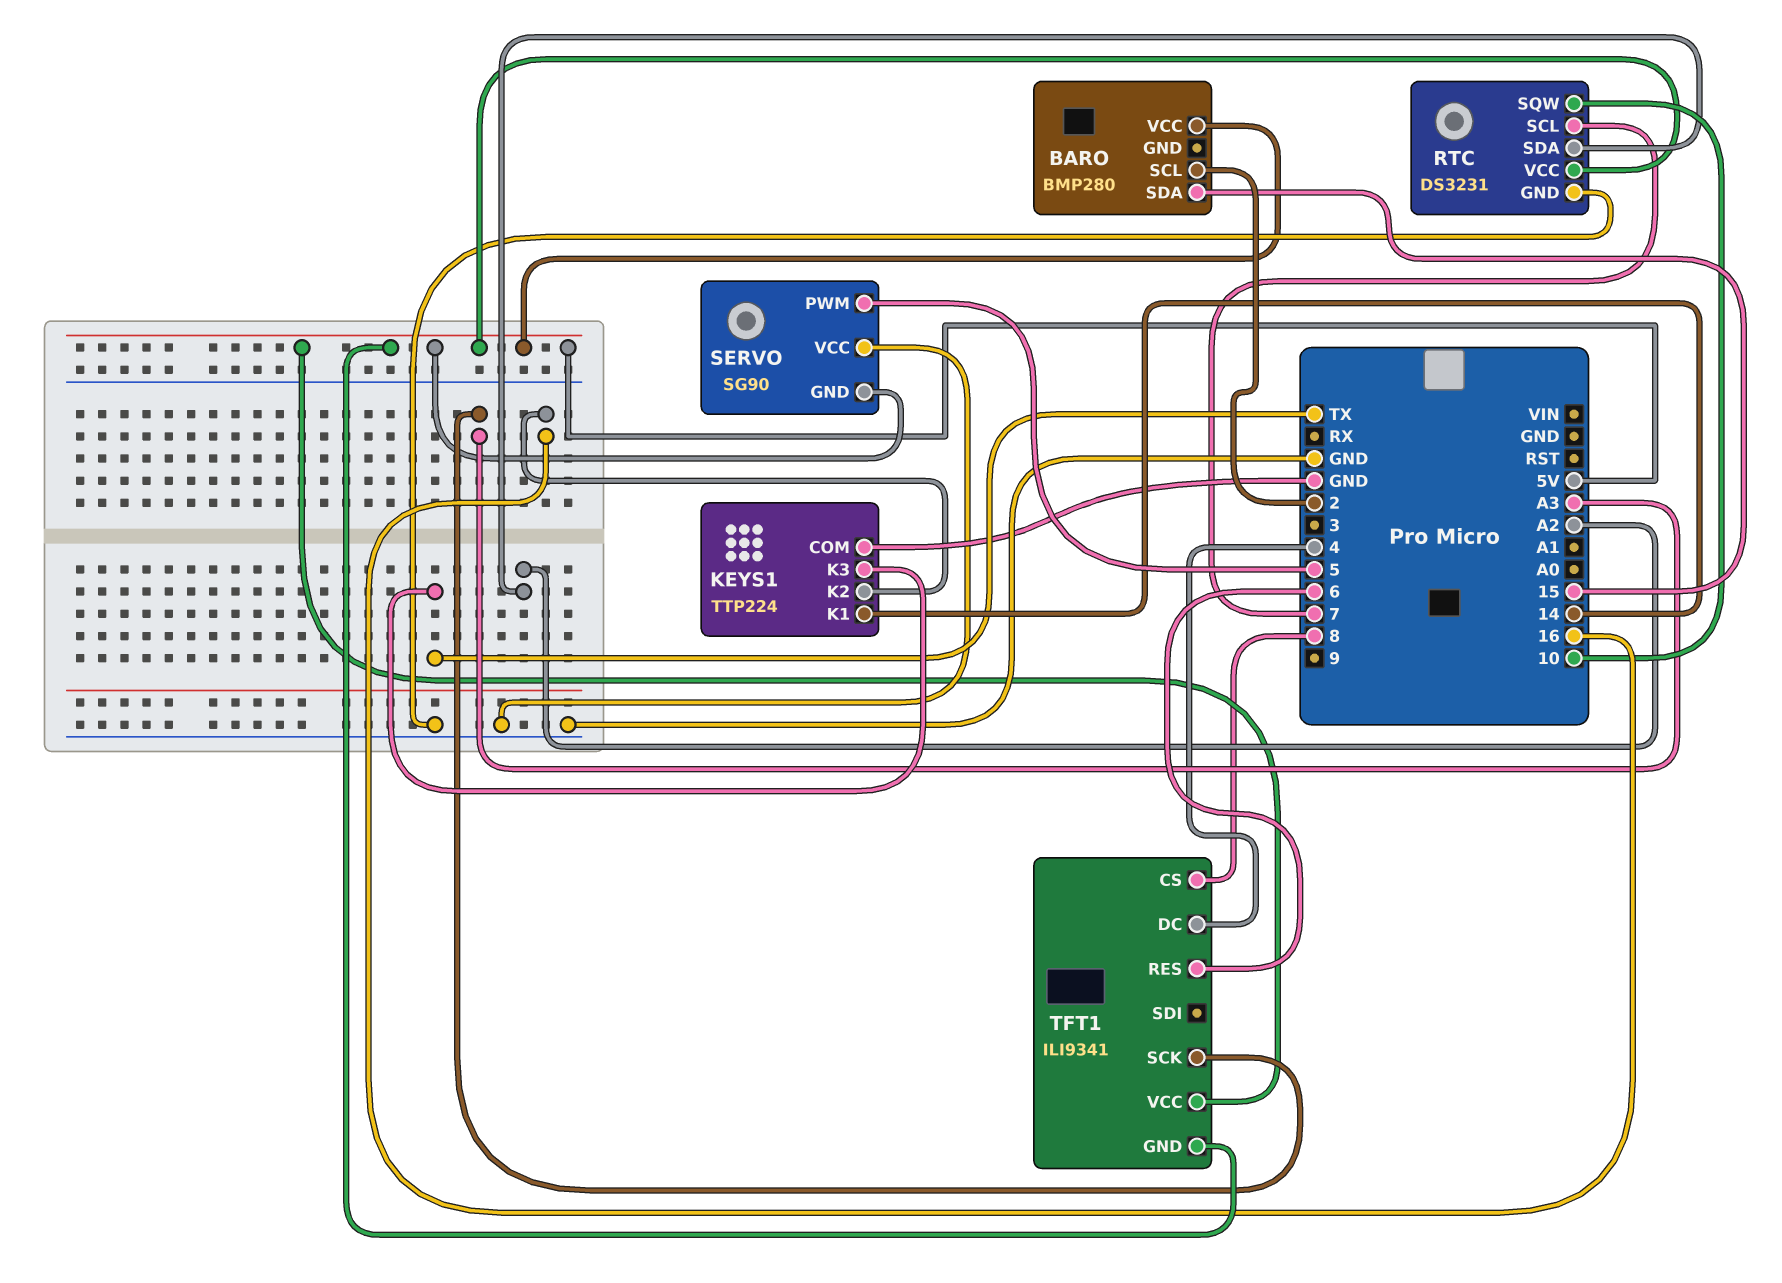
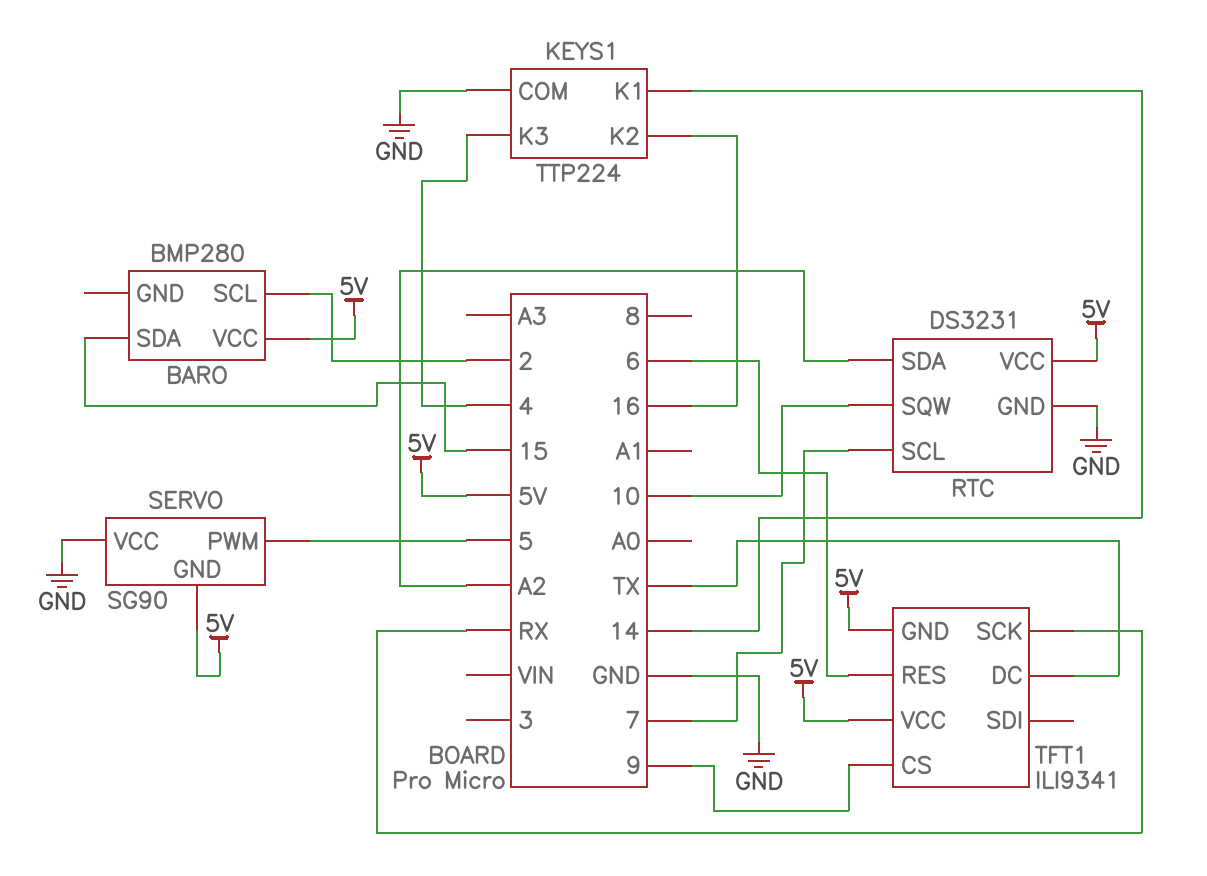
KEYS1 pin K3: TX -> 4
TFT1 pin CS: 8 -> 9
TFT1 pin DC: 4 -> TX
TFT1 pin SCK: A3 -> RX

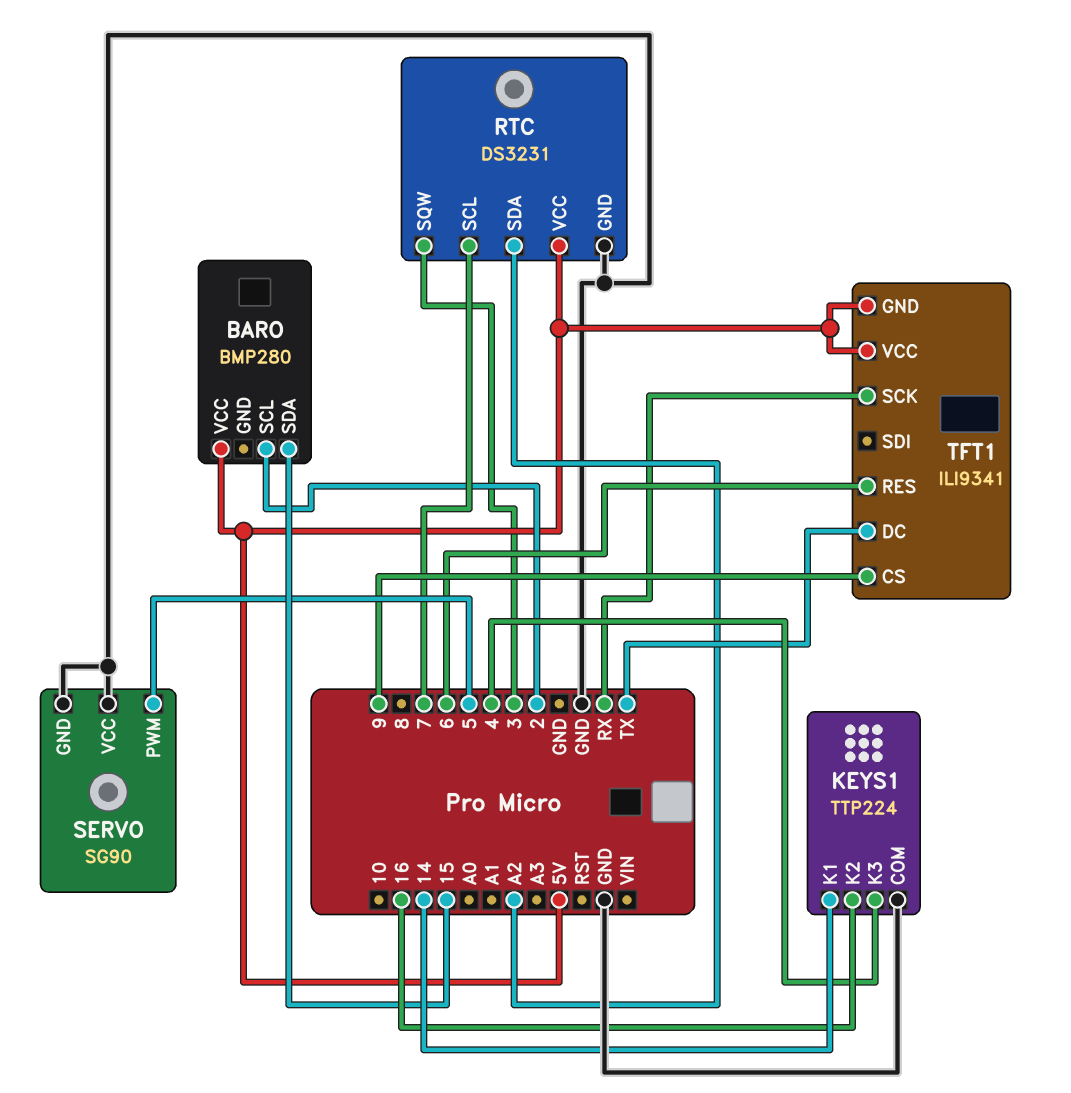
RTC pin SQW: 10 -> 3
SERVO pin GND: 5V -> GND

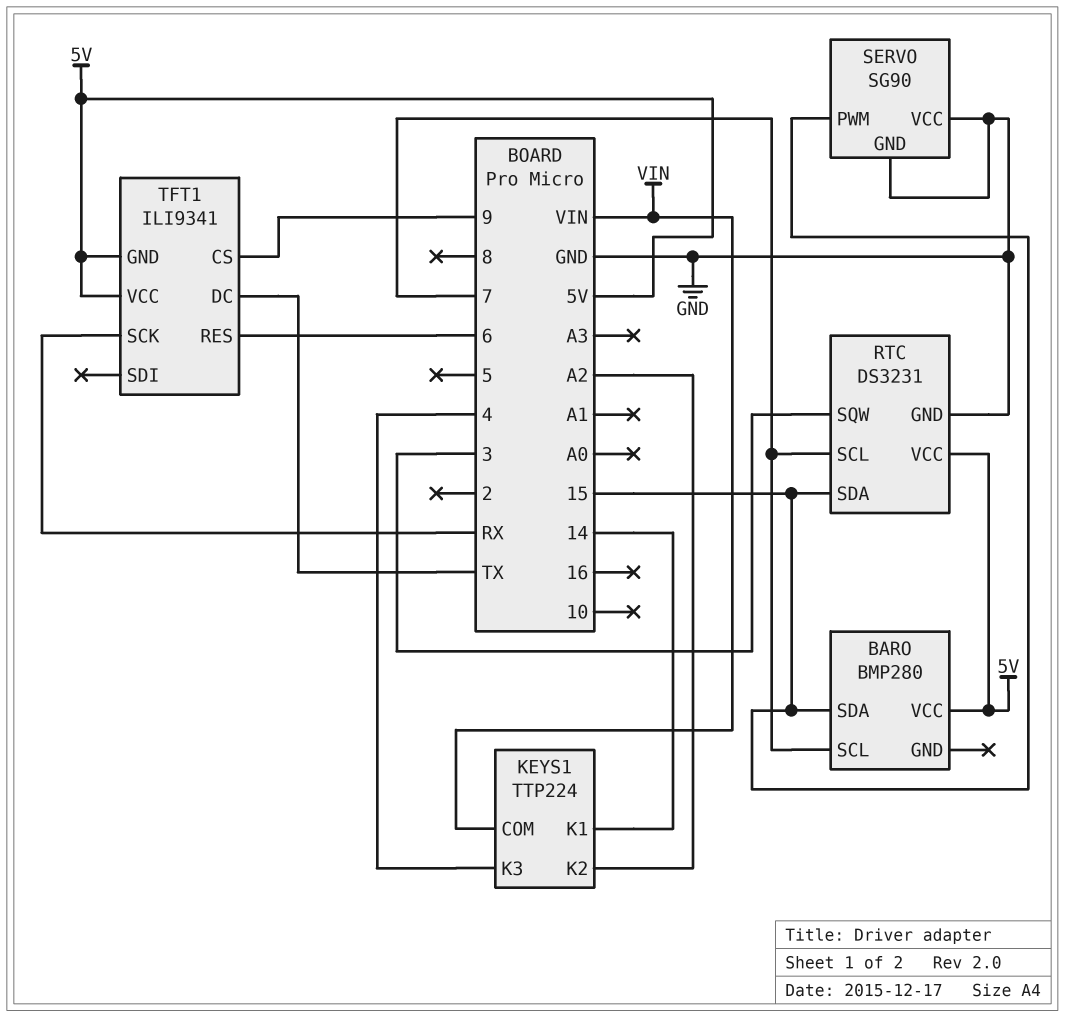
BARO pin SCL: 2 -> 7
KEYS1 pin COM: GND -> VIN
KEYS1 pin K2: 16 -> A2
RTC pin SDA: A2 -> 15
SERVO pin PWM: 5 -> 15

